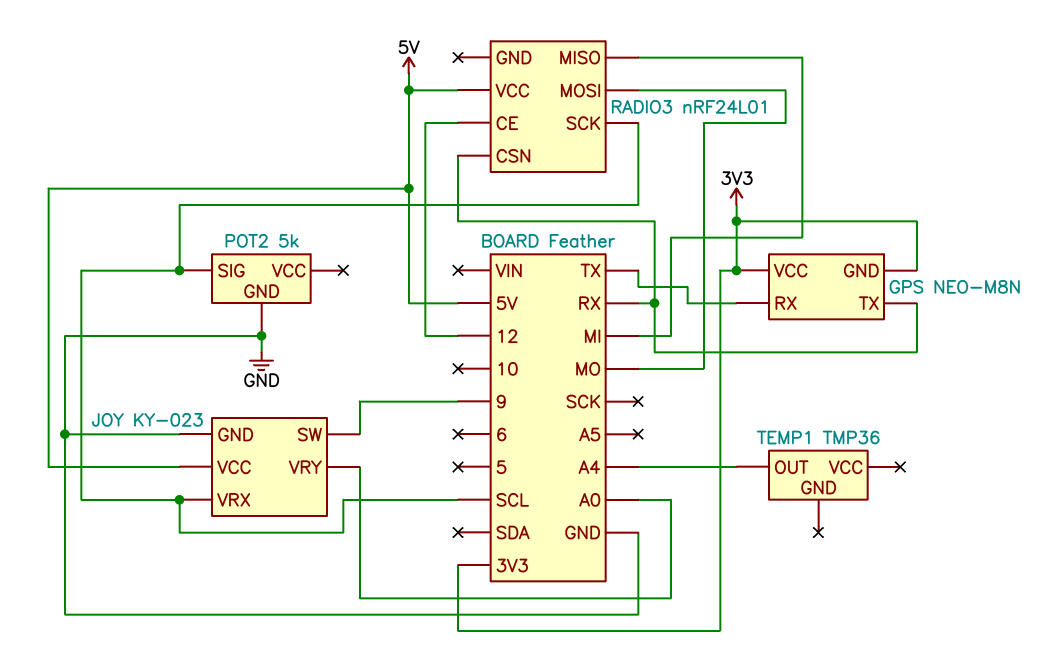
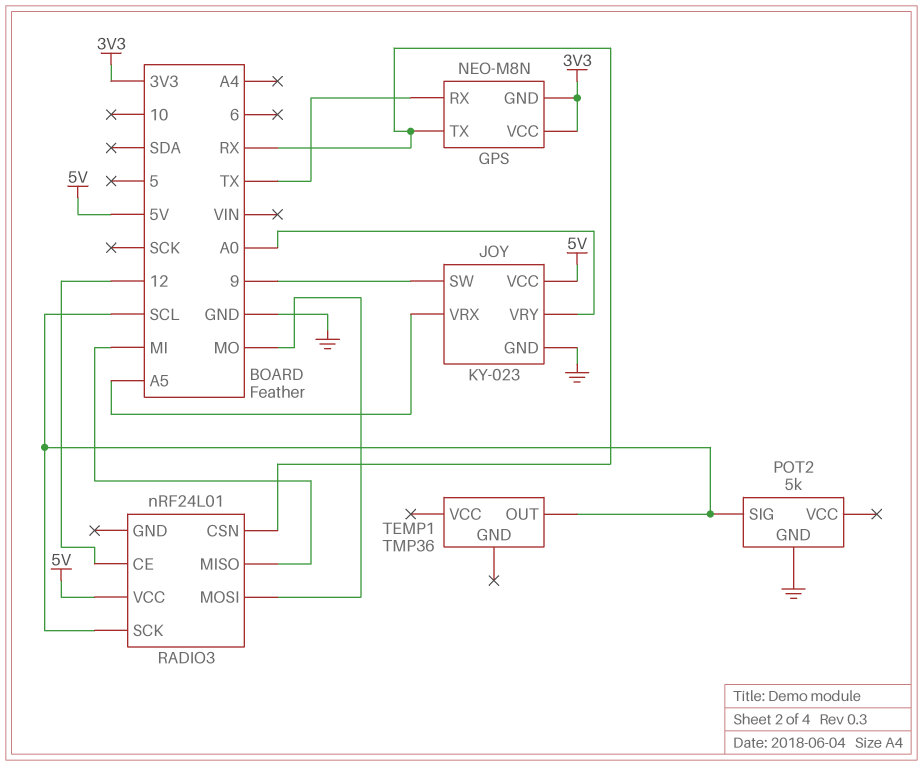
JOY pin VRX: SCL -> A5
TEMP1 pin OUT: A4 -> SCL

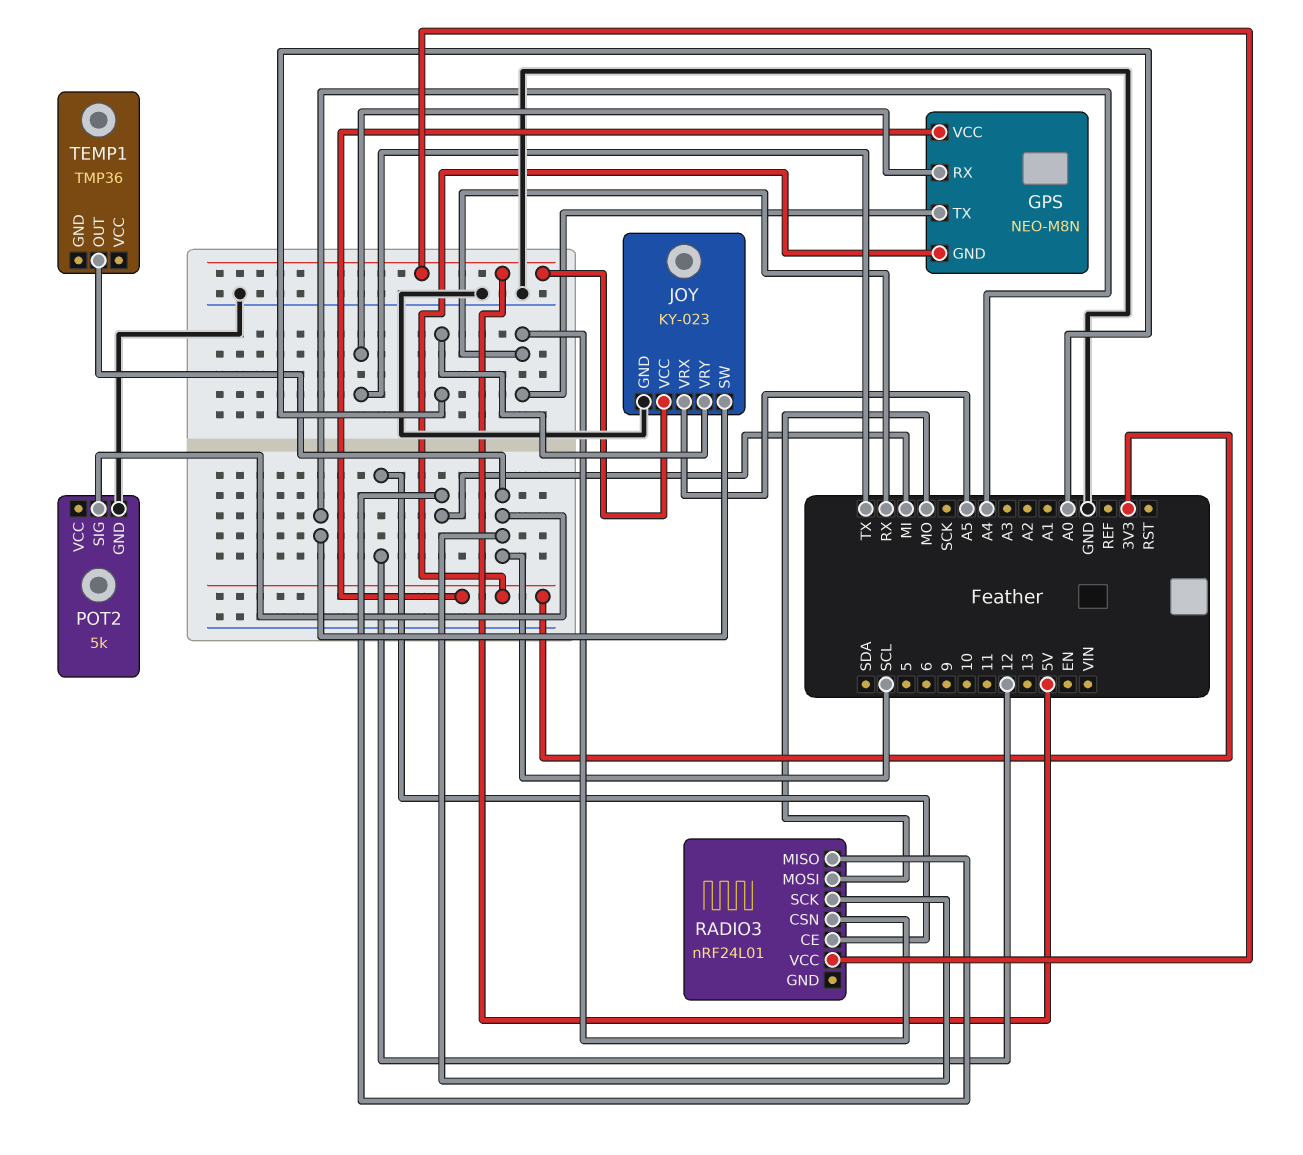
JOY pin SW: 9 -> A4

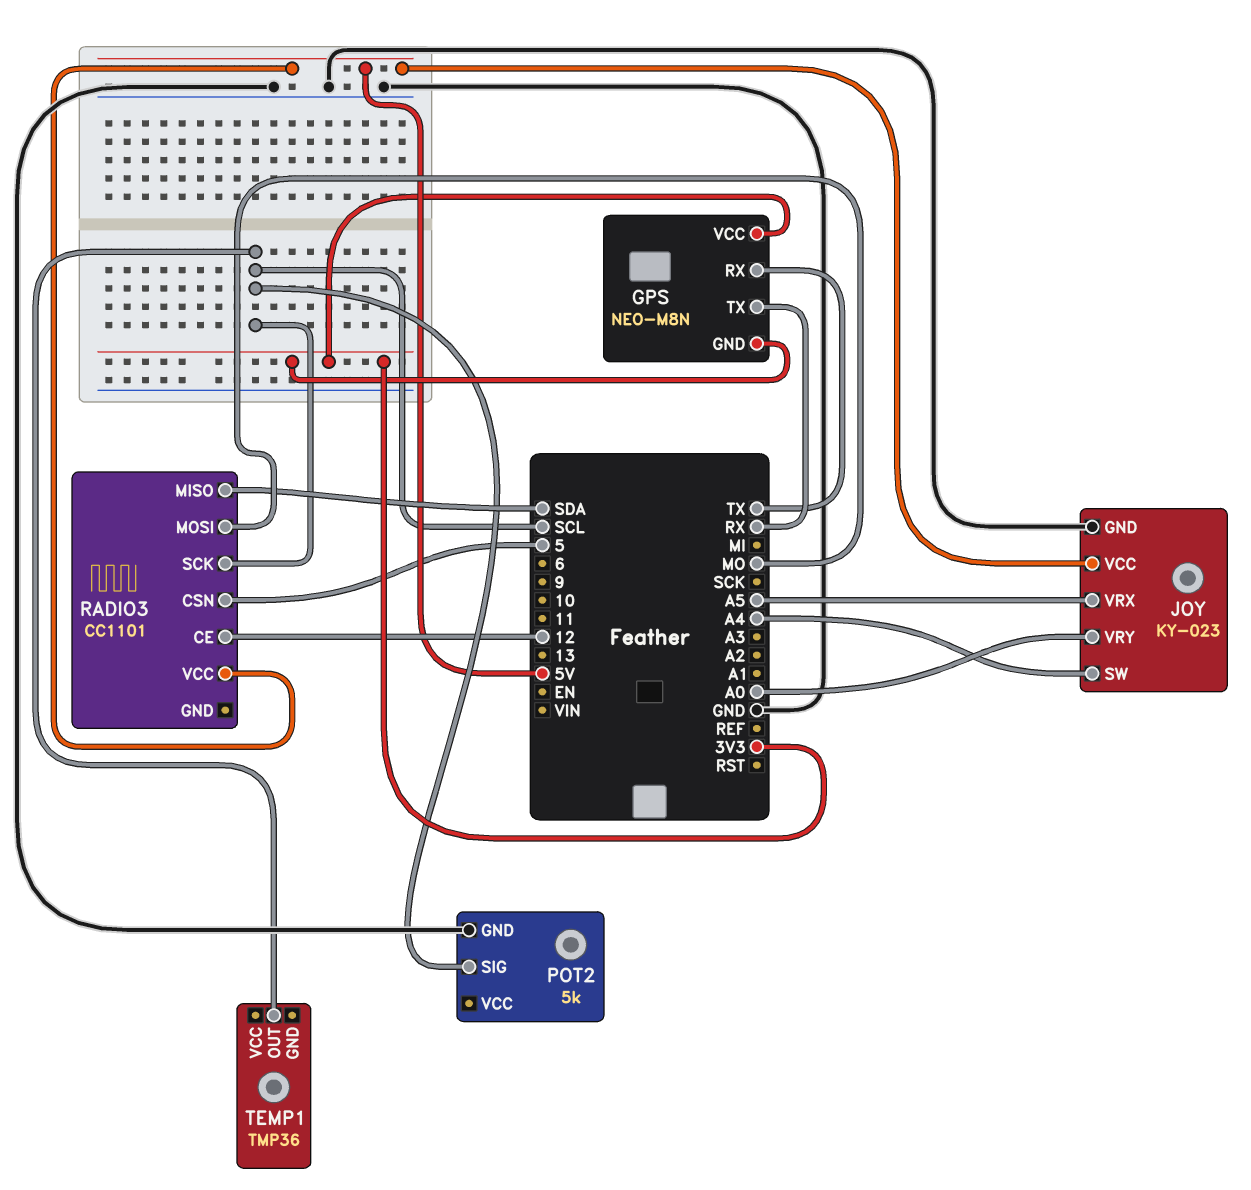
RADIO3: nRF24L01 -> CC1101
RADIO3 pin CSN: RX -> 5
RADIO3 pin MISO: MI -> SDA

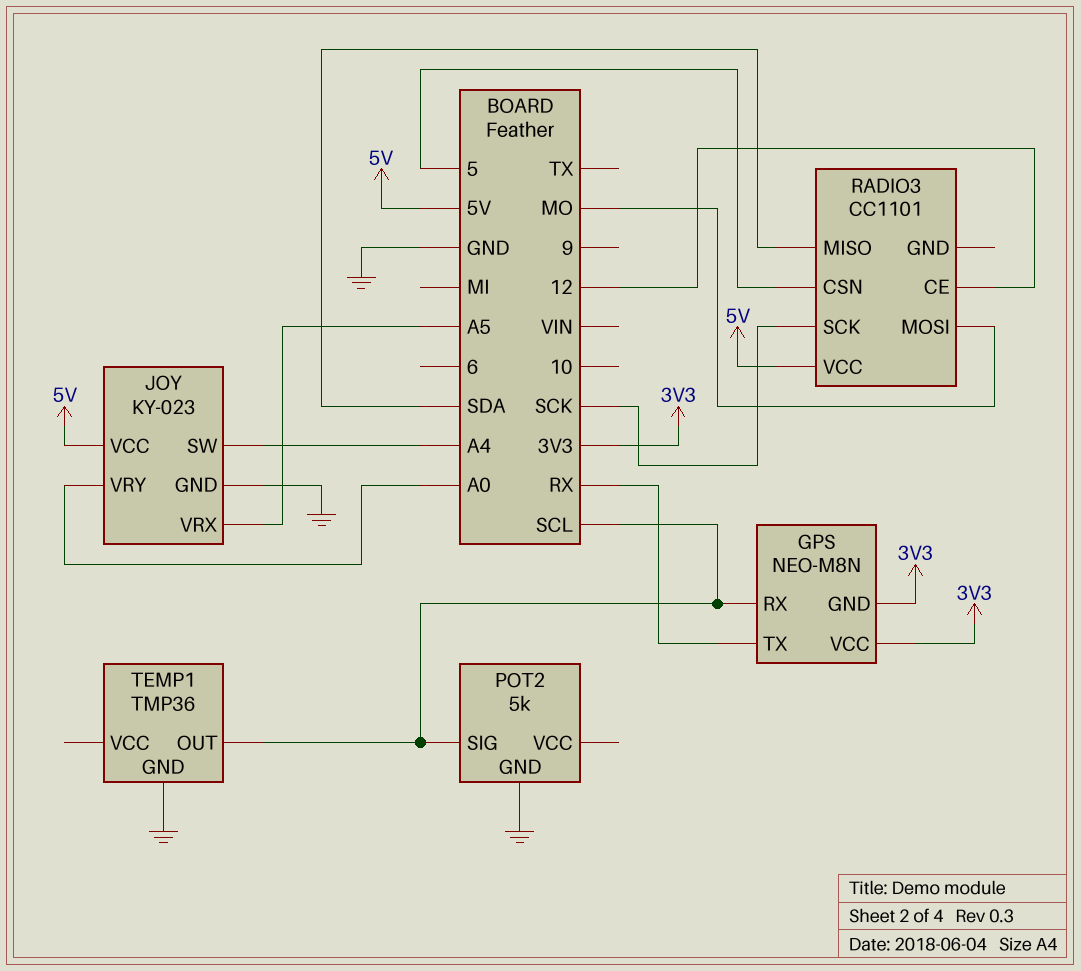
GPS pin RX: TX -> SCL
RADIO3 pin SCK: SCL -> SCK
TEMP1 pin GND: none -> GND

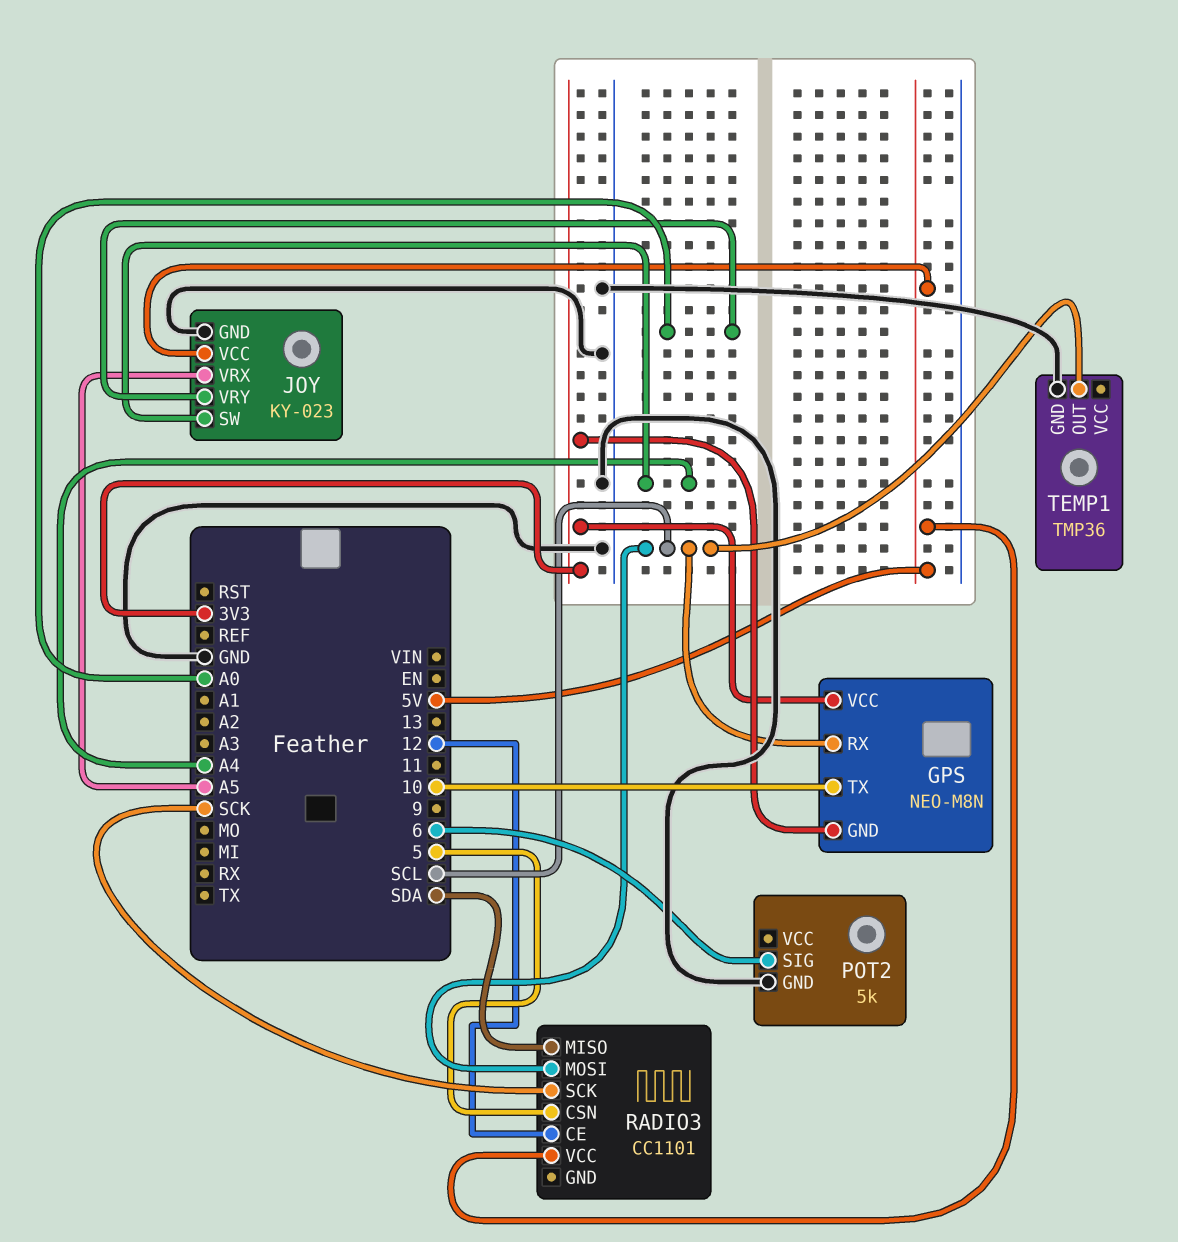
GPS pin TX: RX -> 10
POT2 pin SIG: SCL -> 6
RADIO3 pin MOSI: MO -> SCL

